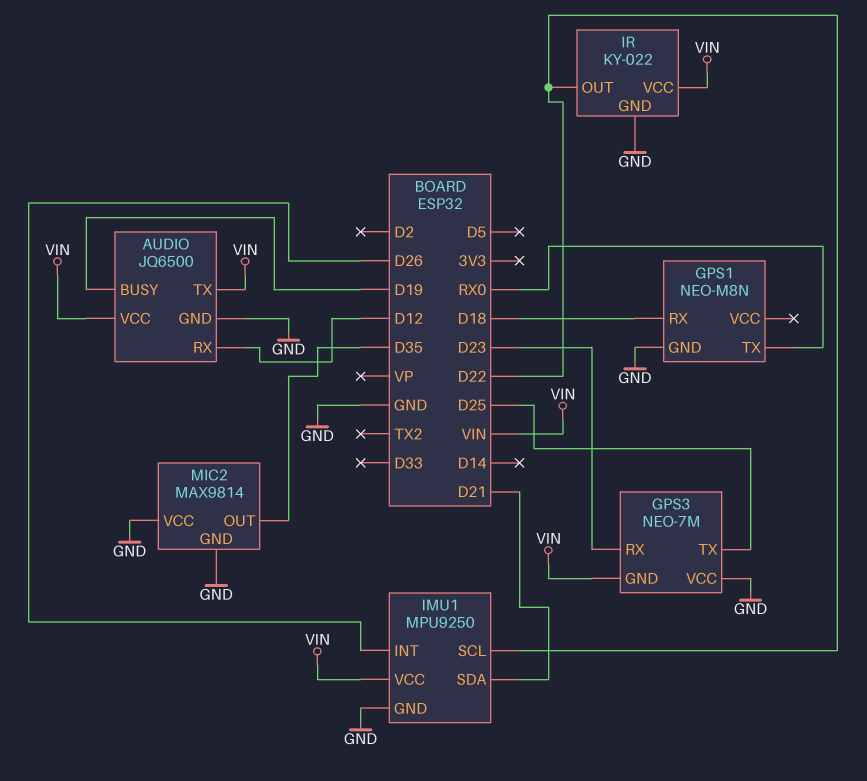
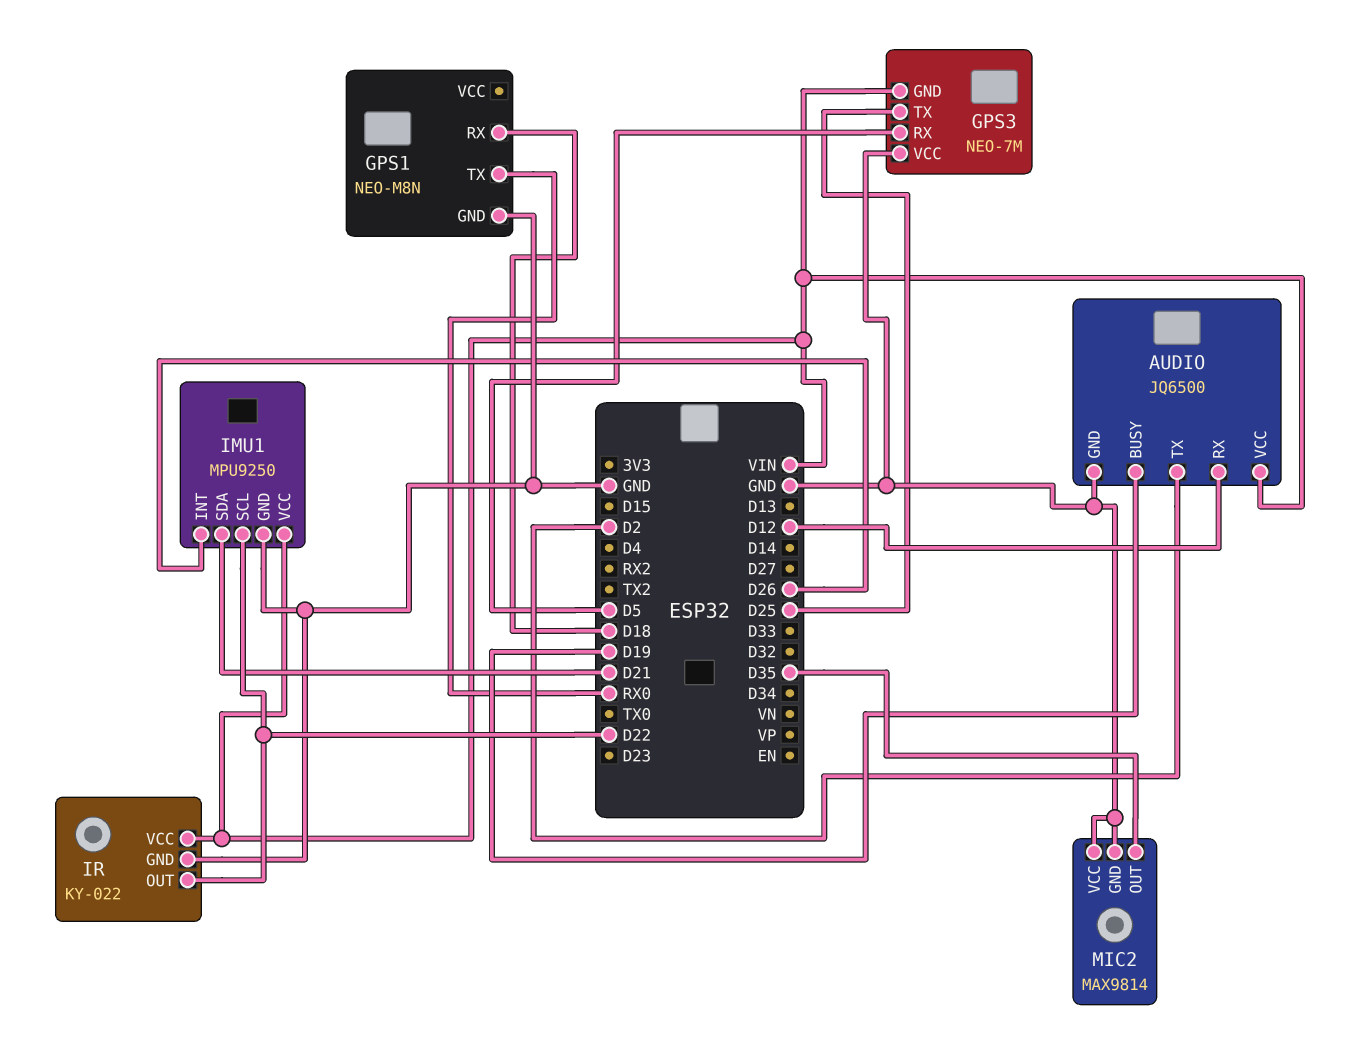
AUDIO pin TX: VIN -> D2
GPS3 pin RX: D23 -> D5

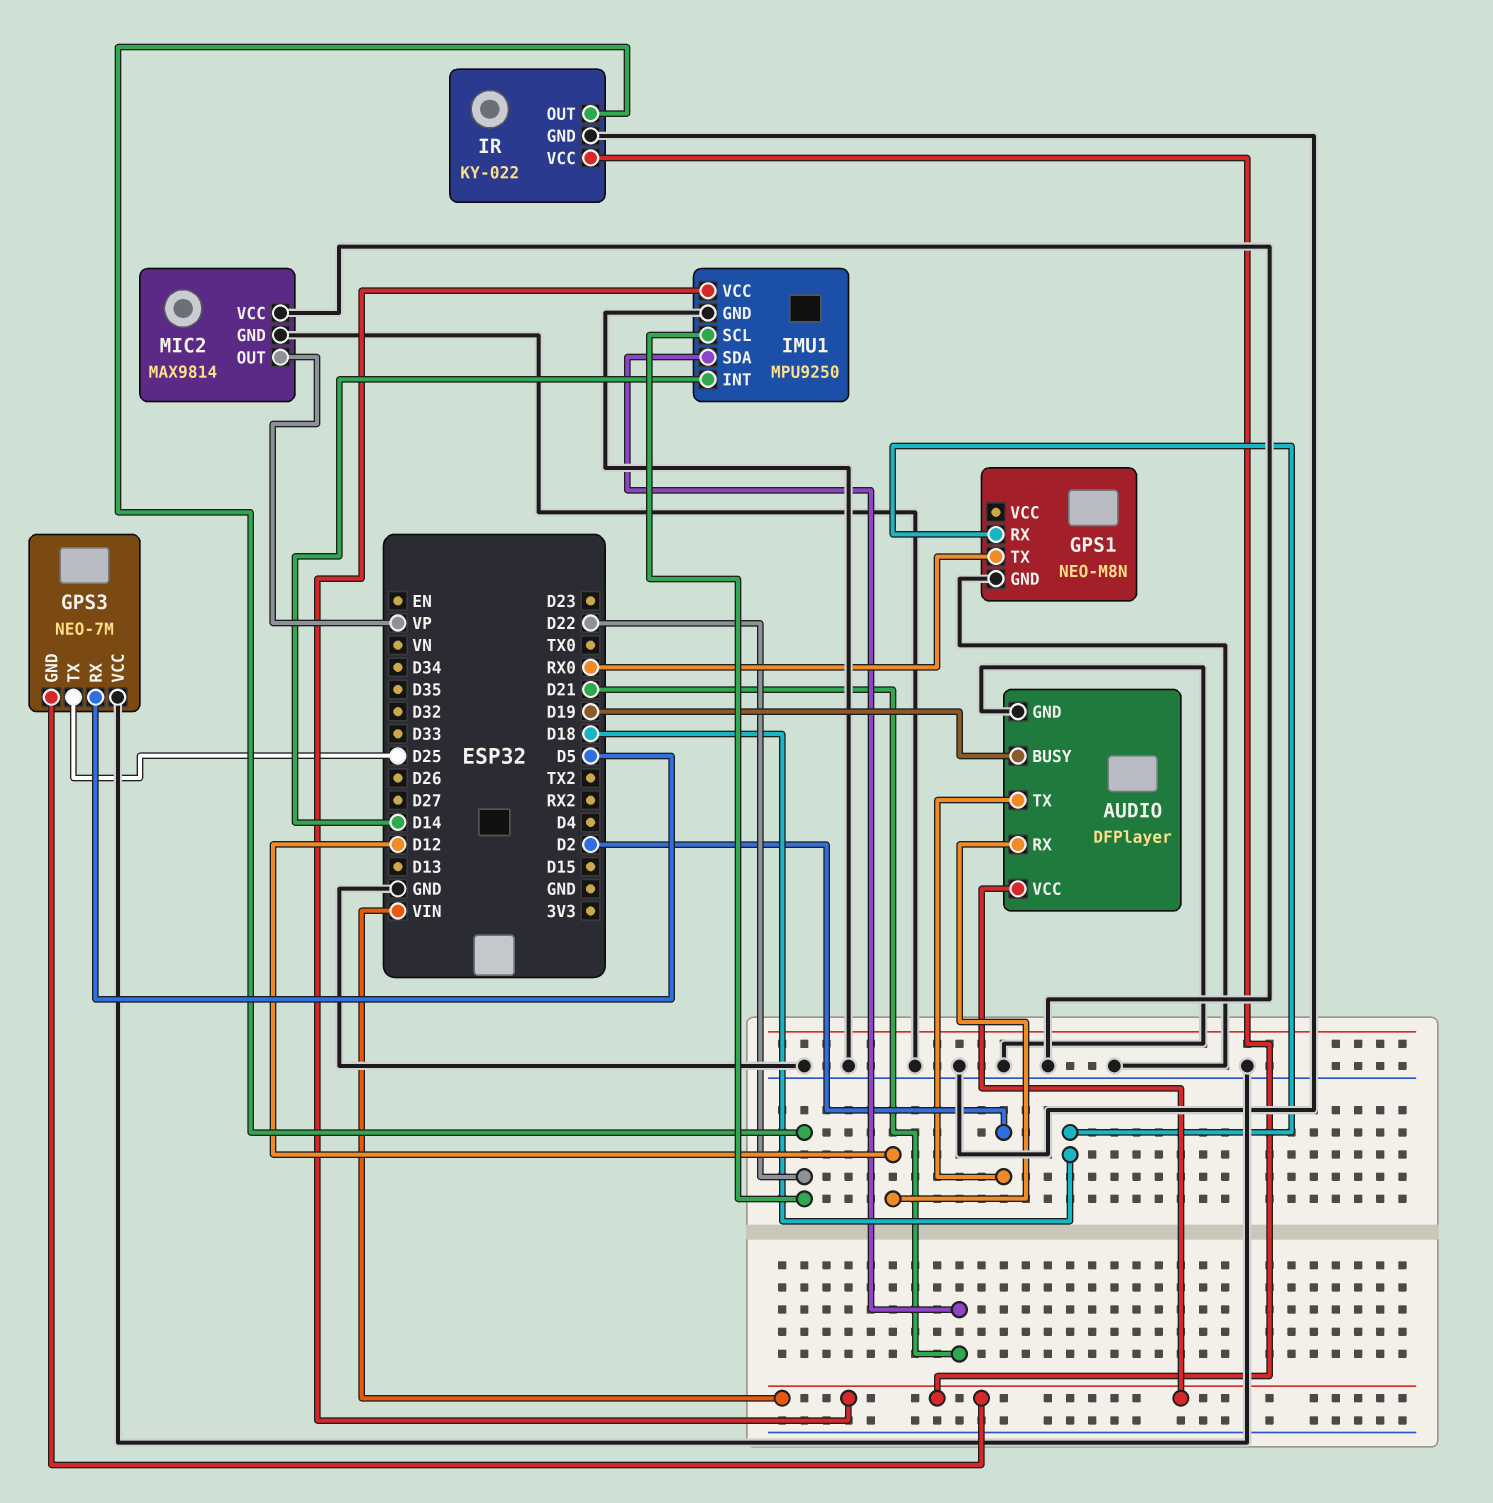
AUDIO: JQ6500 -> DFPlayer
IMU1 pin INT: D26 -> D14
MIC2 pin OUT: D35 -> VP

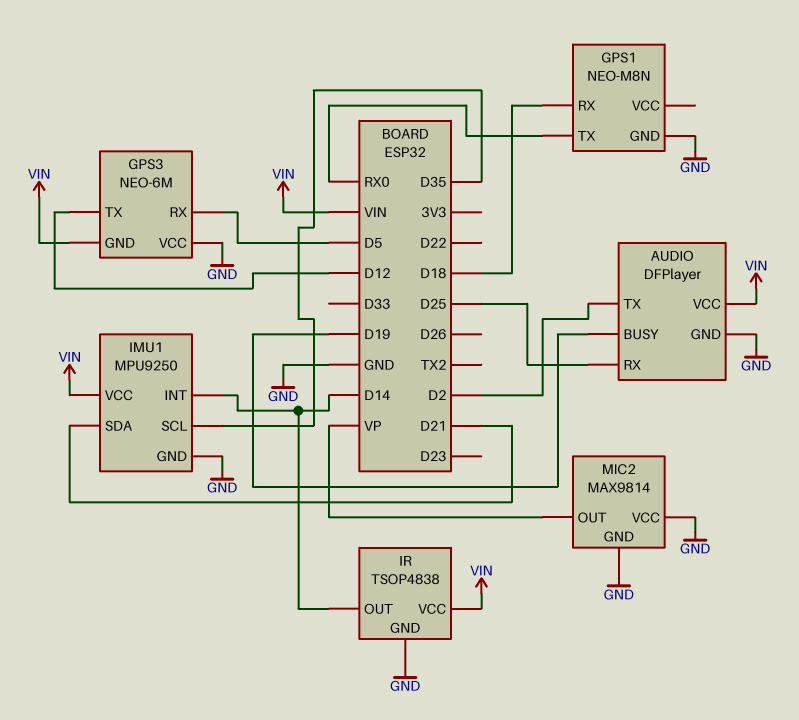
AUDIO pin RX: D12 -> D25
GPS3: NEO-7M -> NEO-6M
GPS3 pin TX: D25 -> D12
IMU1 pin SCL: D22 -> D35
IR: KY-022 -> TSOP4838
IR pin OUT: D22 -> D14

